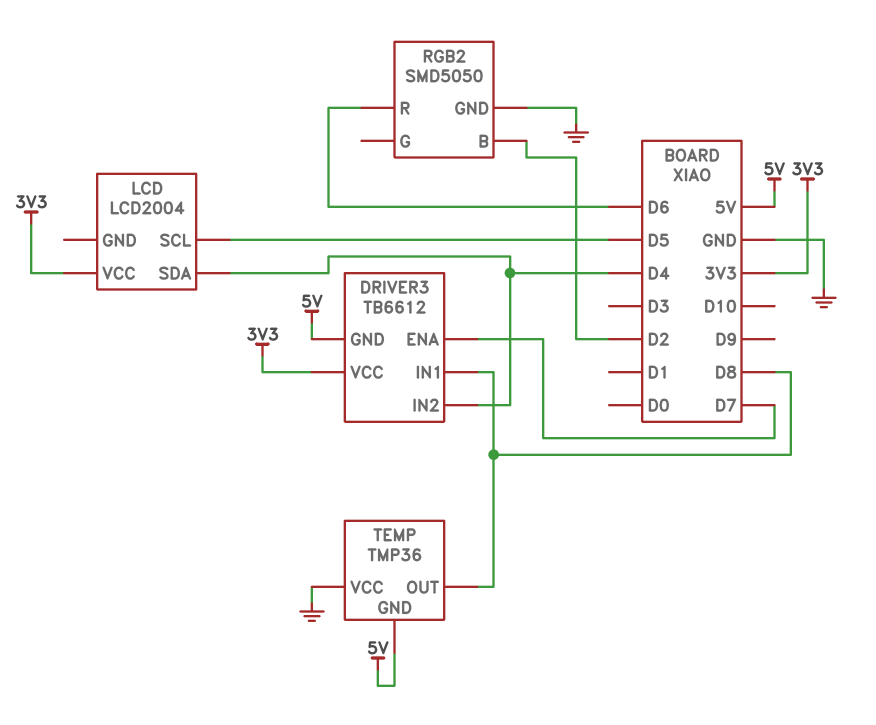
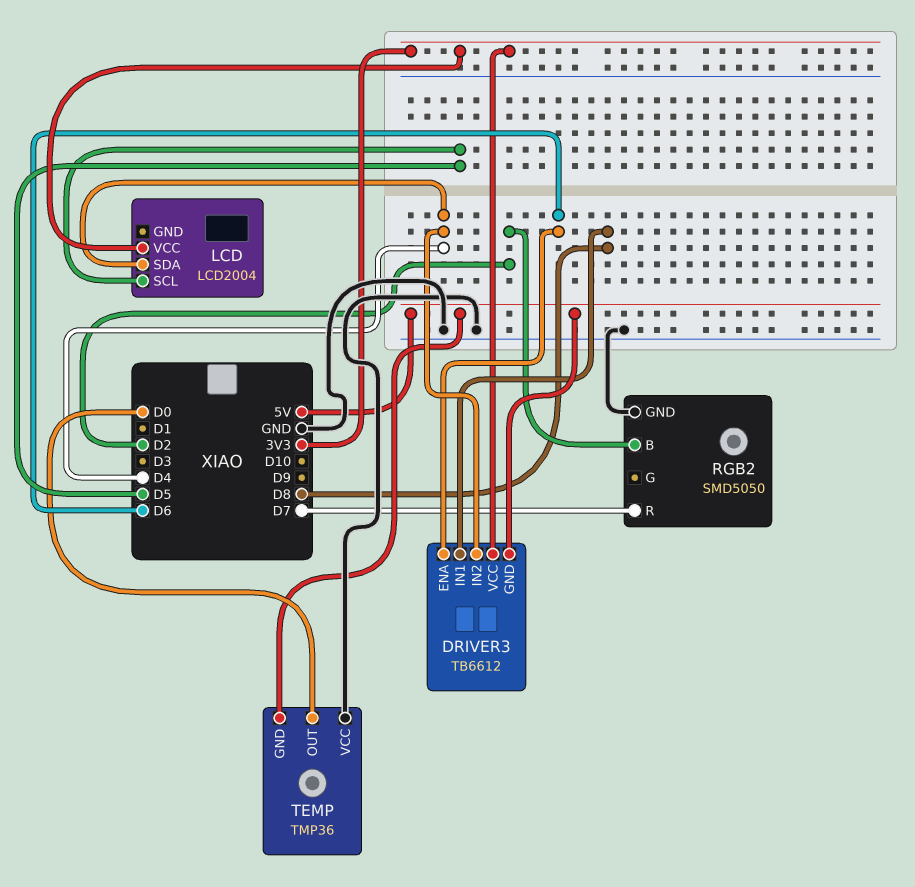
DRIVER3 pin ENA: D7 -> D6
RGB2 pin R: D6 -> D7
TEMP pin OUT: D8 -> D0

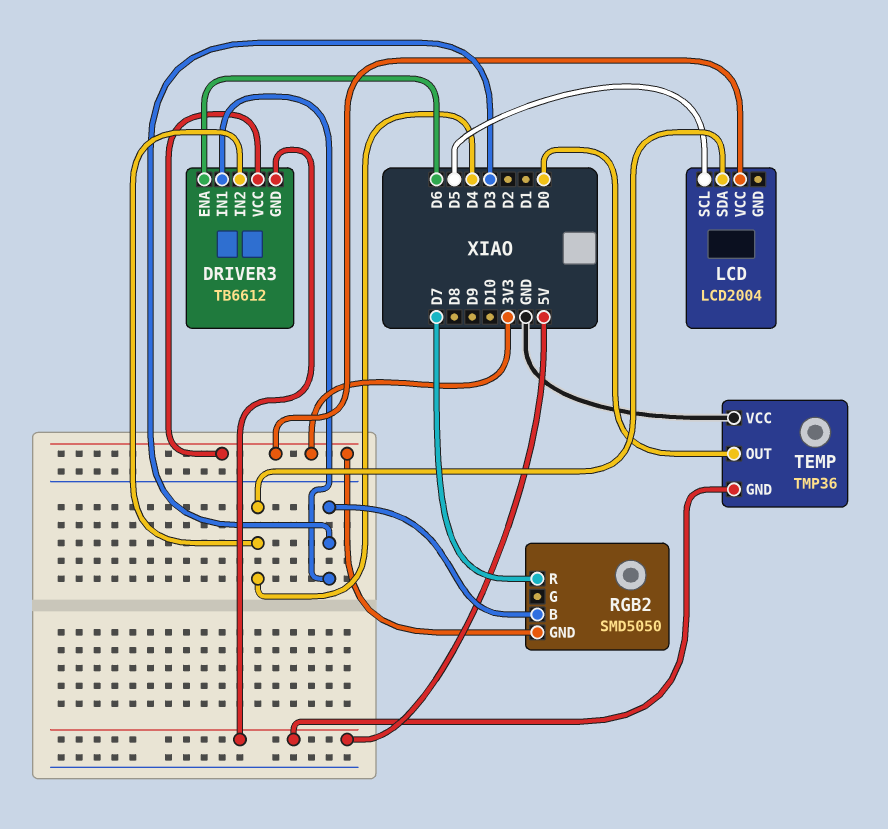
DRIVER3 pin IN1: D8 -> D3
RGB2 pin B: D2 -> D3
RGB2 pin GND: GND -> 3V3

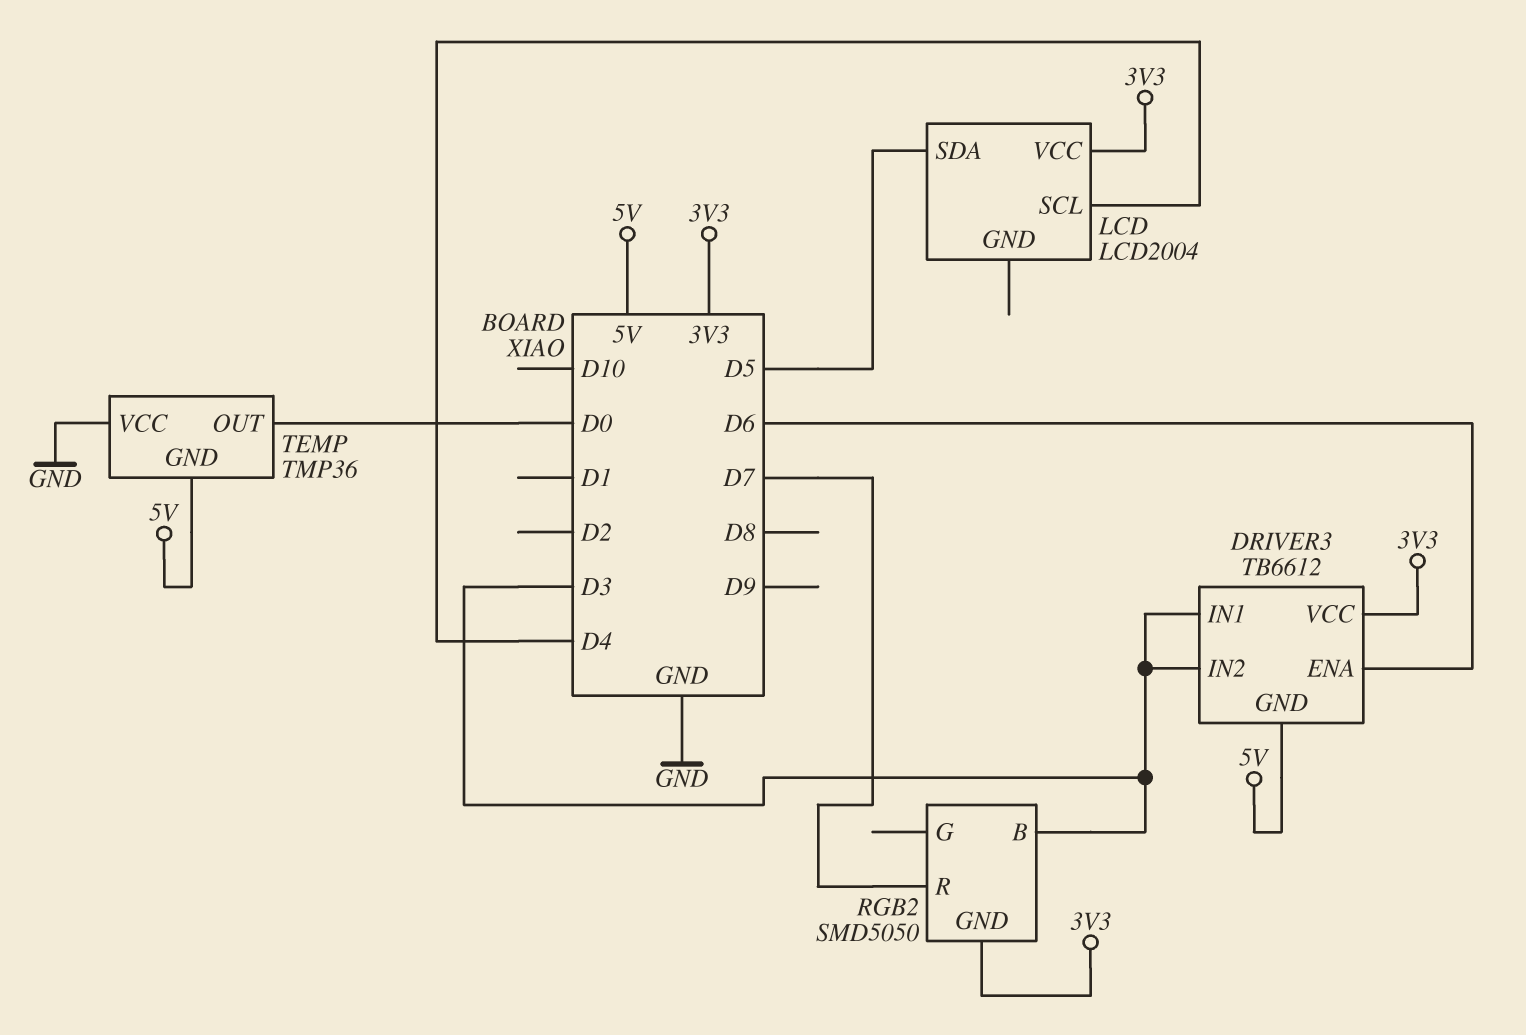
DRIVER3 pin IN2: D4 -> D3
LCD pin SCL: D5 -> D4
LCD pin SDA: D4 -> D5

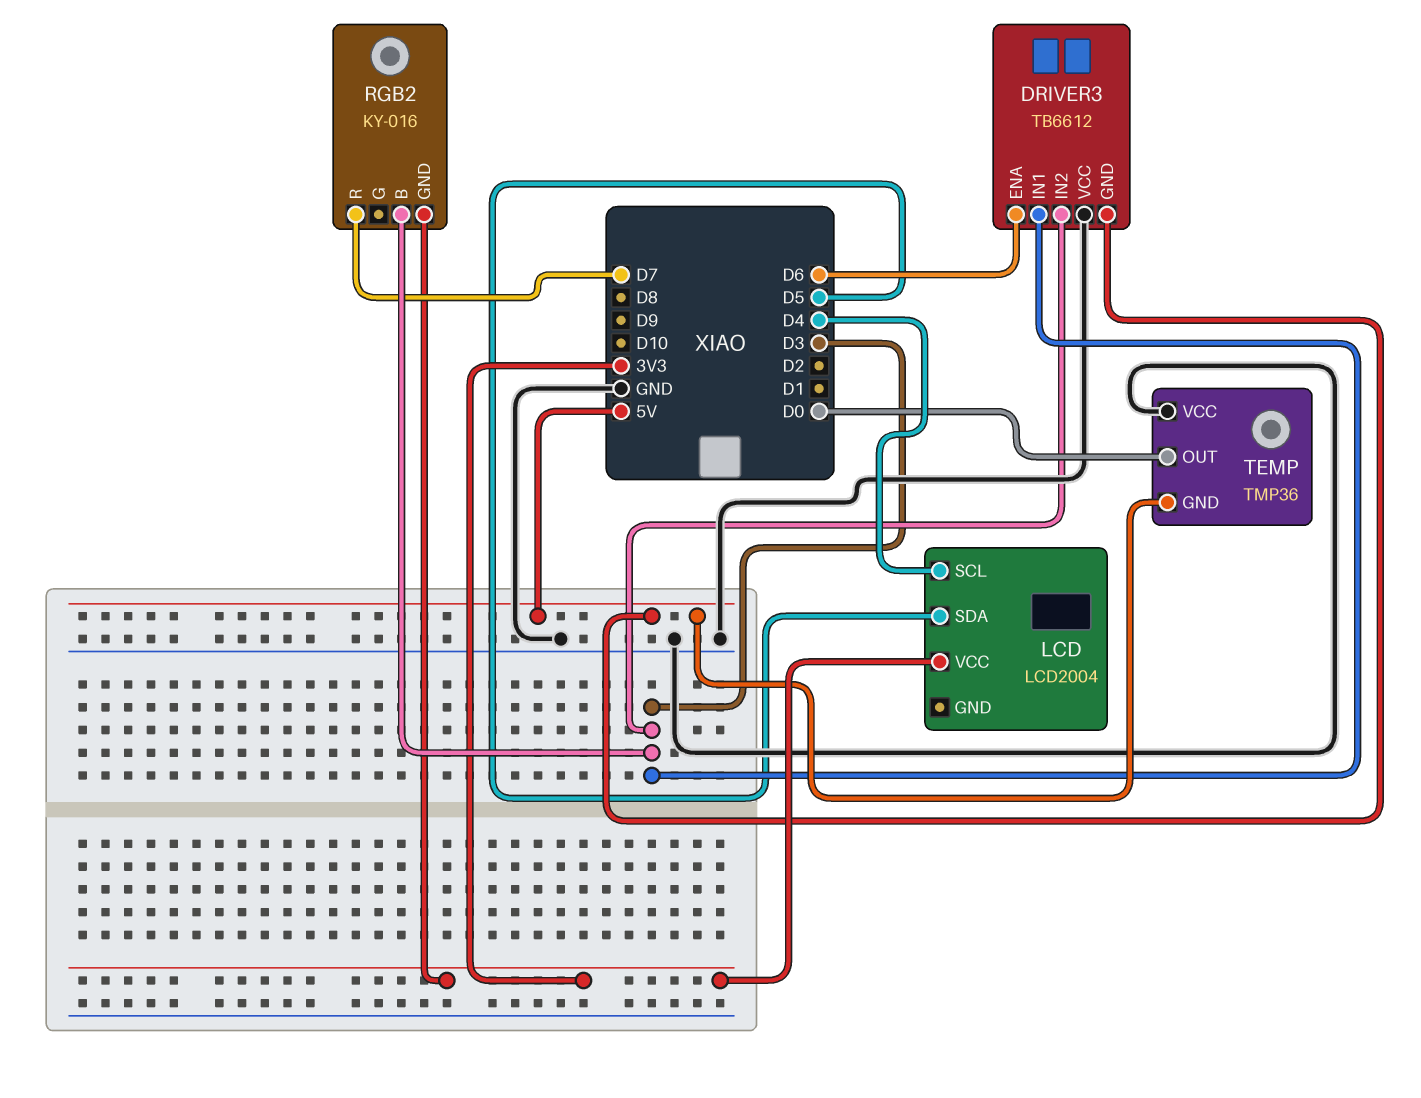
DRIVER3 pin VCC: 3V3 -> GND
RGB2: SMD5050 -> KY-016

